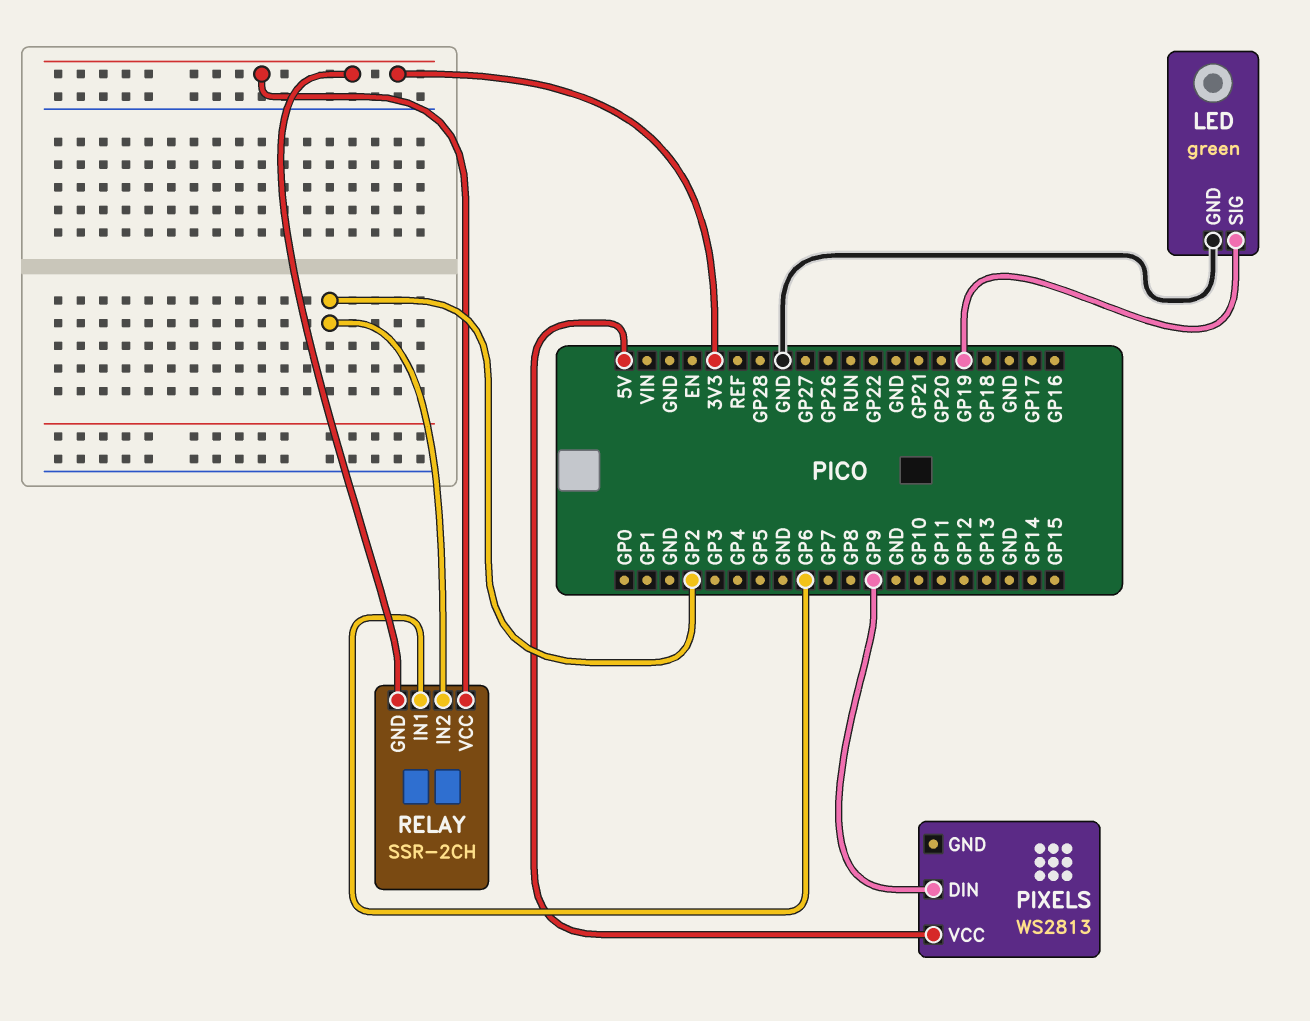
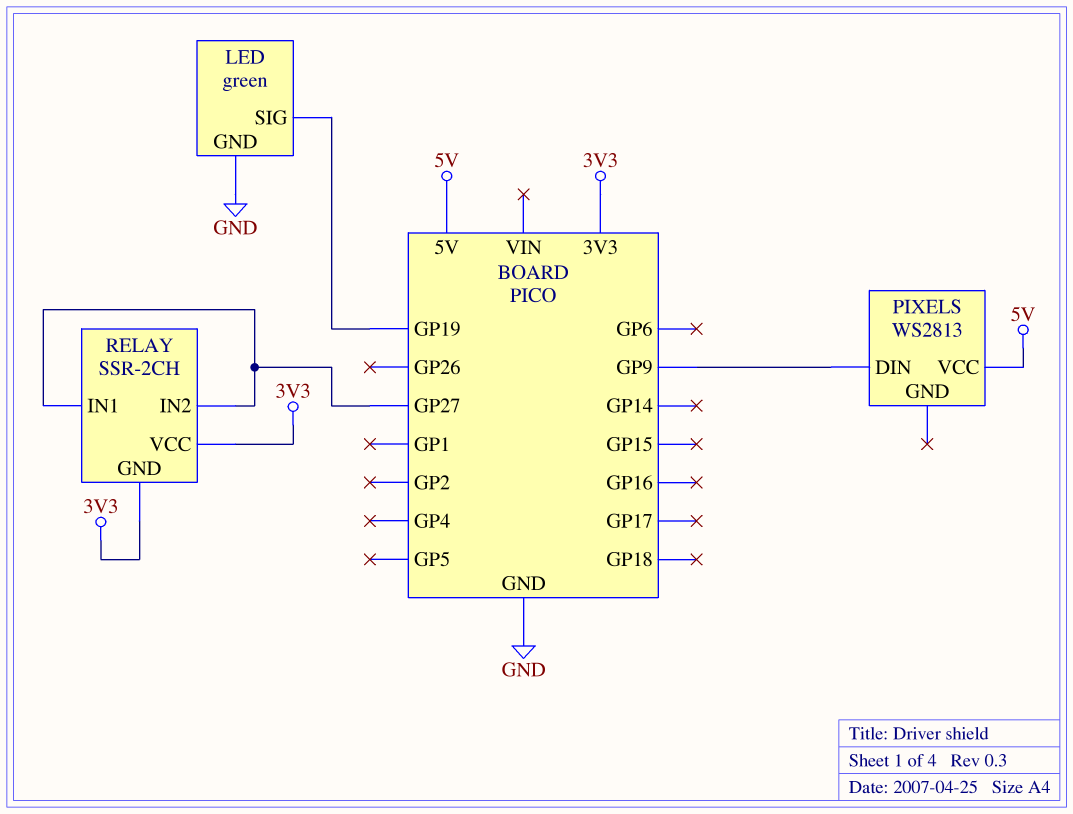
RELAY pin IN1: GP6 -> GP27
RELAY pin IN2: GP2 -> GP27

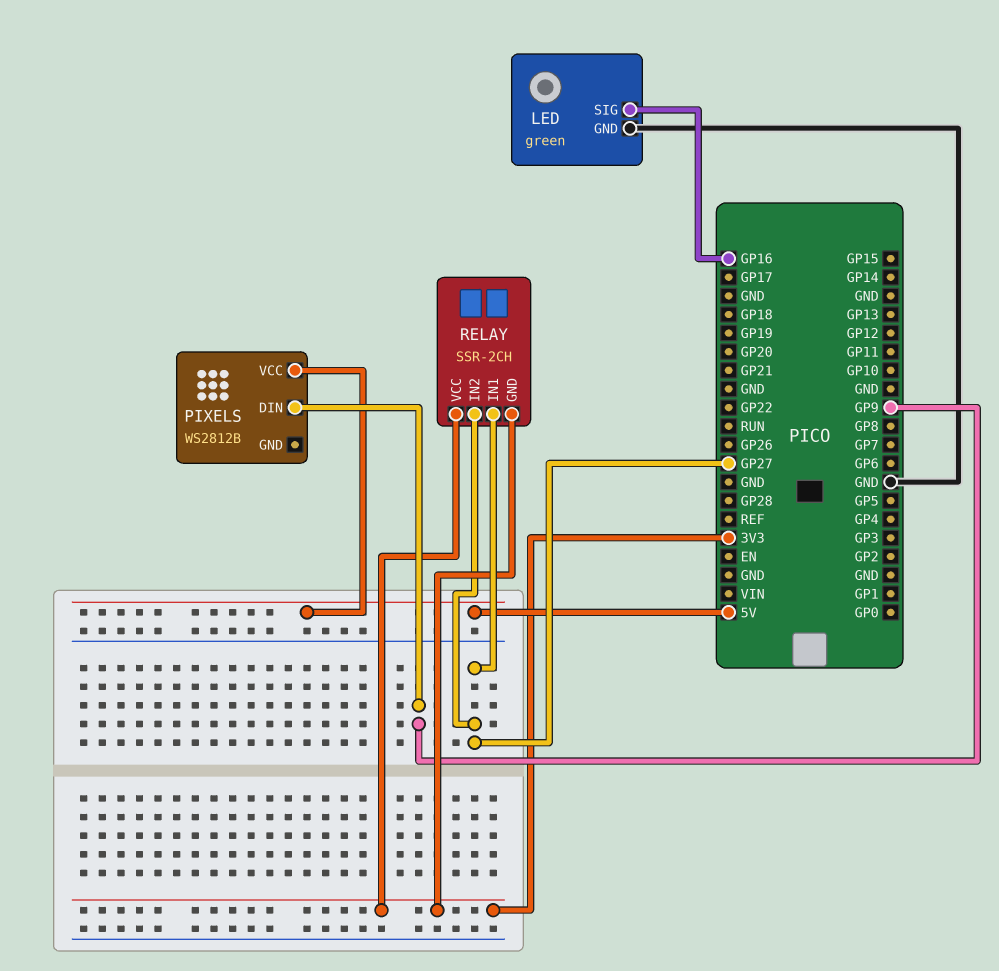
LED pin SIG: GP19 -> GP16
PIXELS: WS2813 -> WS2812B

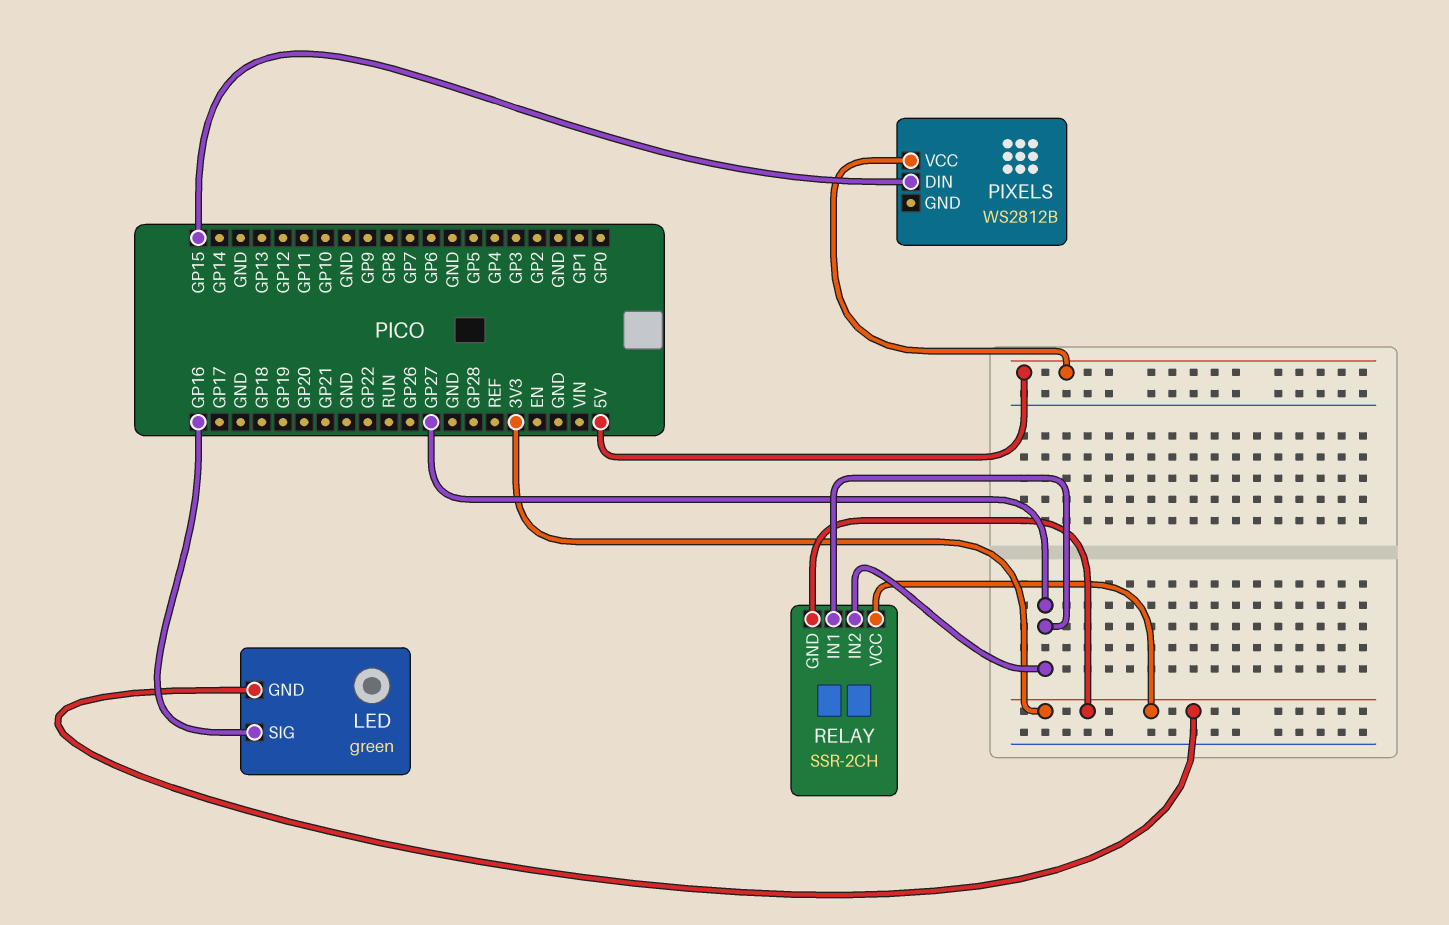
LED pin GND: GND -> 3V3
PIXELS pin DIN: GP9 -> GP15

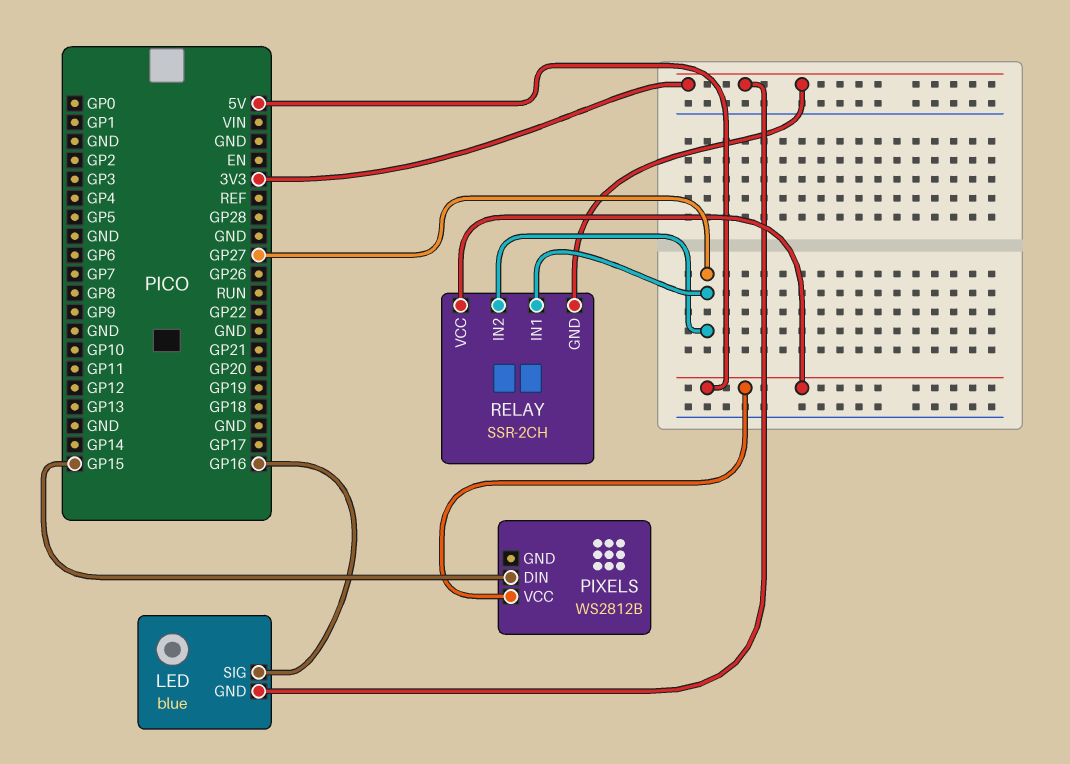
LED: green -> blue
RELAY pin VCC: 3V3 -> 5V

